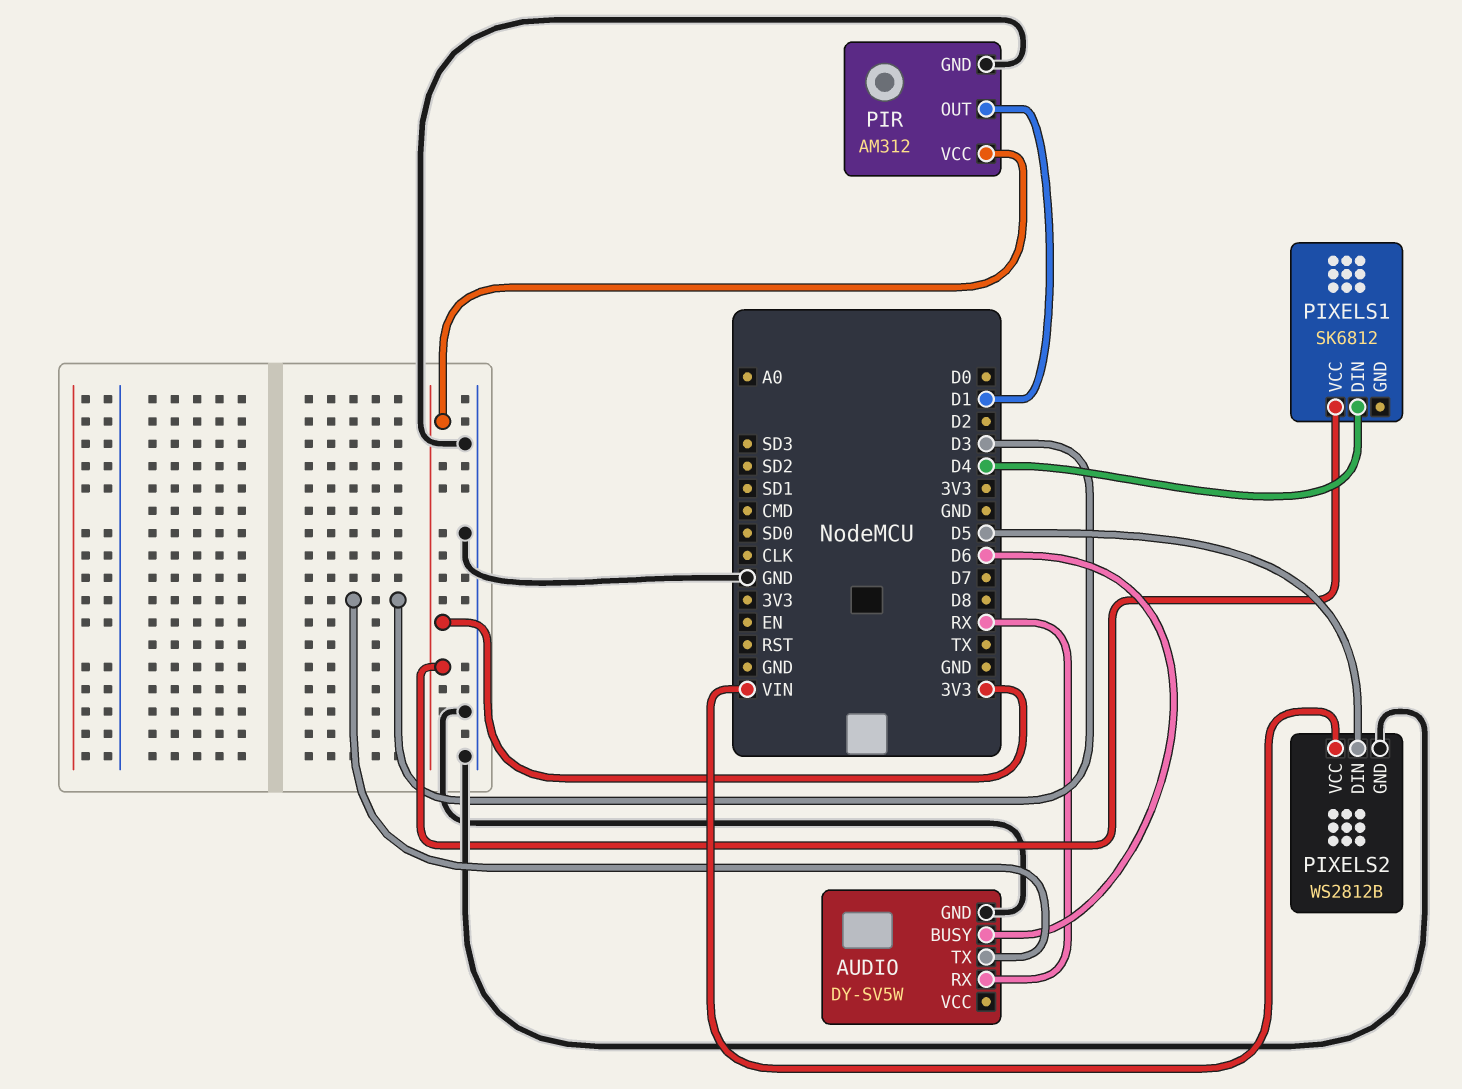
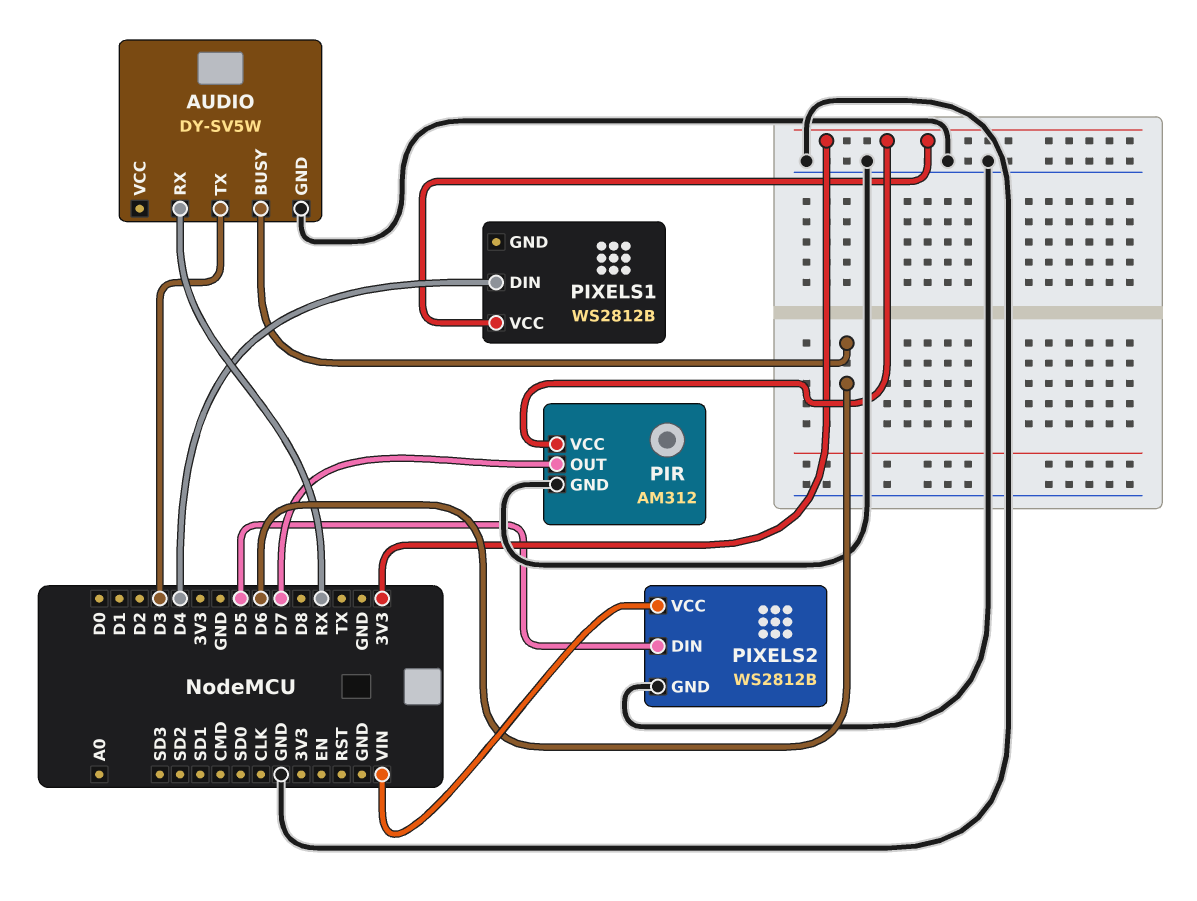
PIR pin OUT: D1 -> D7
PIXELS1: SK6812 -> WS2812B

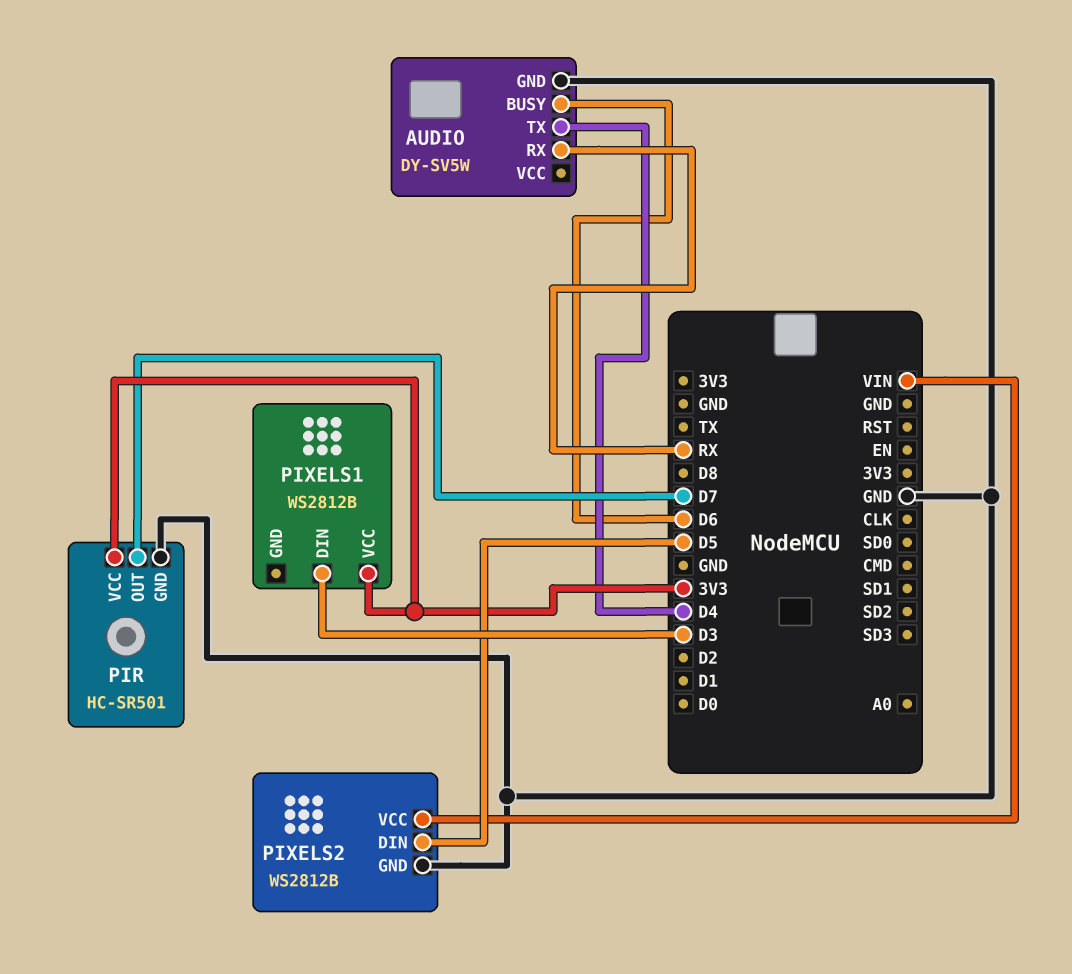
AUDIO pin TX: D3 -> D4
PIR: AM312 -> HC-SR501
PIXELS1 pin DIN: D4 -> D3

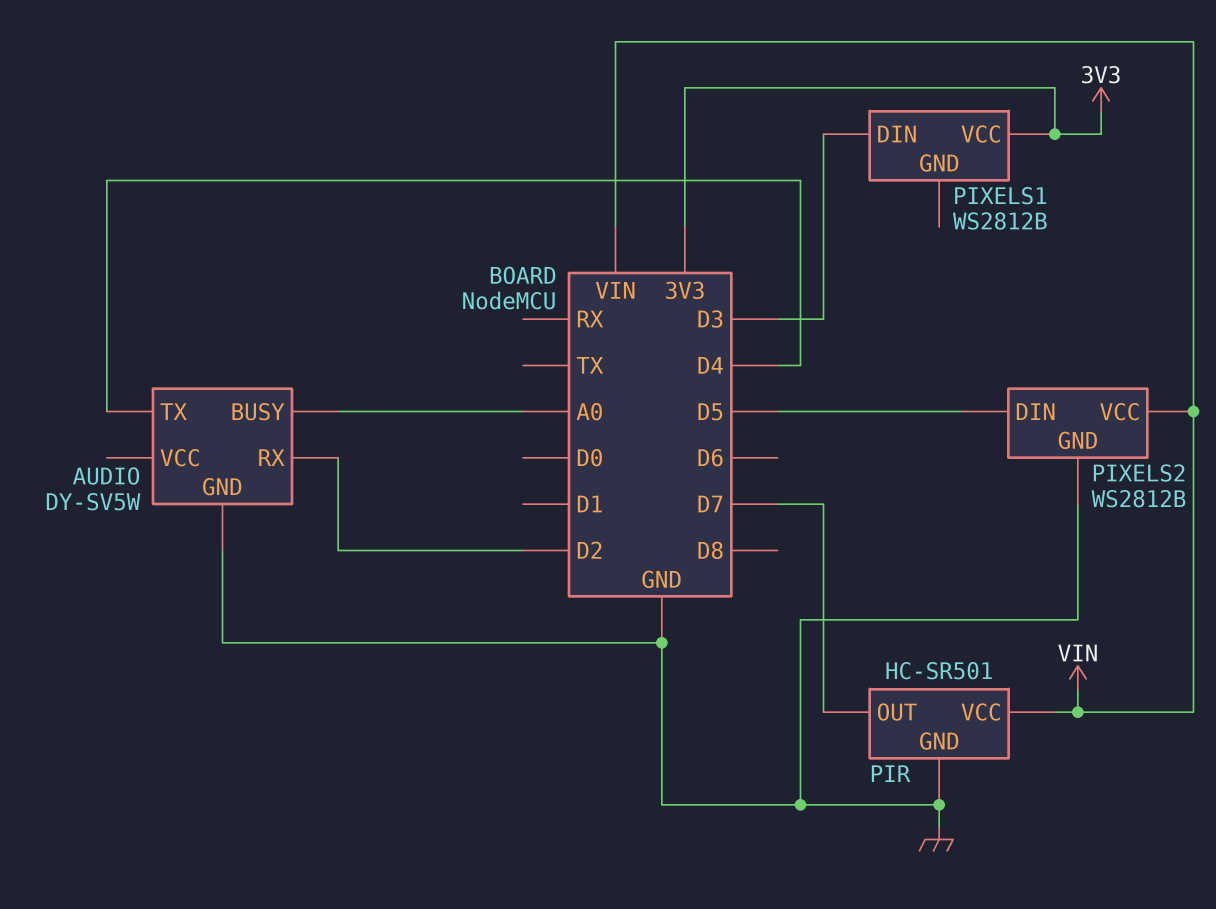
AUDIO pin BUSY: D6 -> A0
AUDIO pin RX: RX -> D2
PIR pin VCC: 3V3 -> VIN

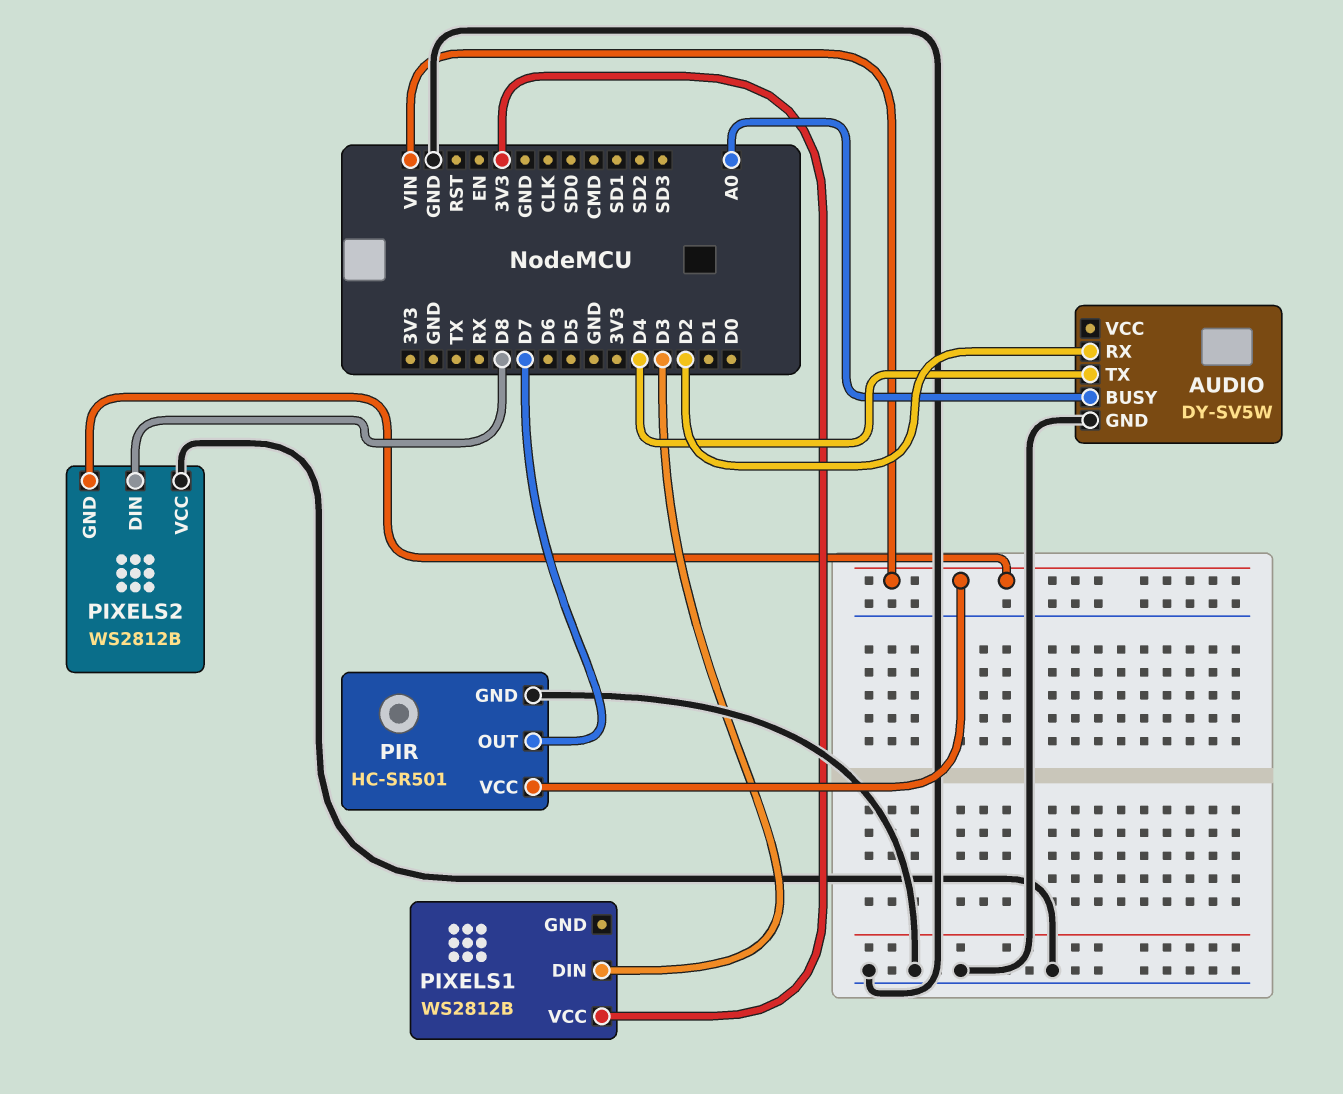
PIXELS2 pin DIN: D5 -> D8
PIXELS2 pin GND: GND -> VIN
PIXELS2 pin VCC: VIN -> GND

